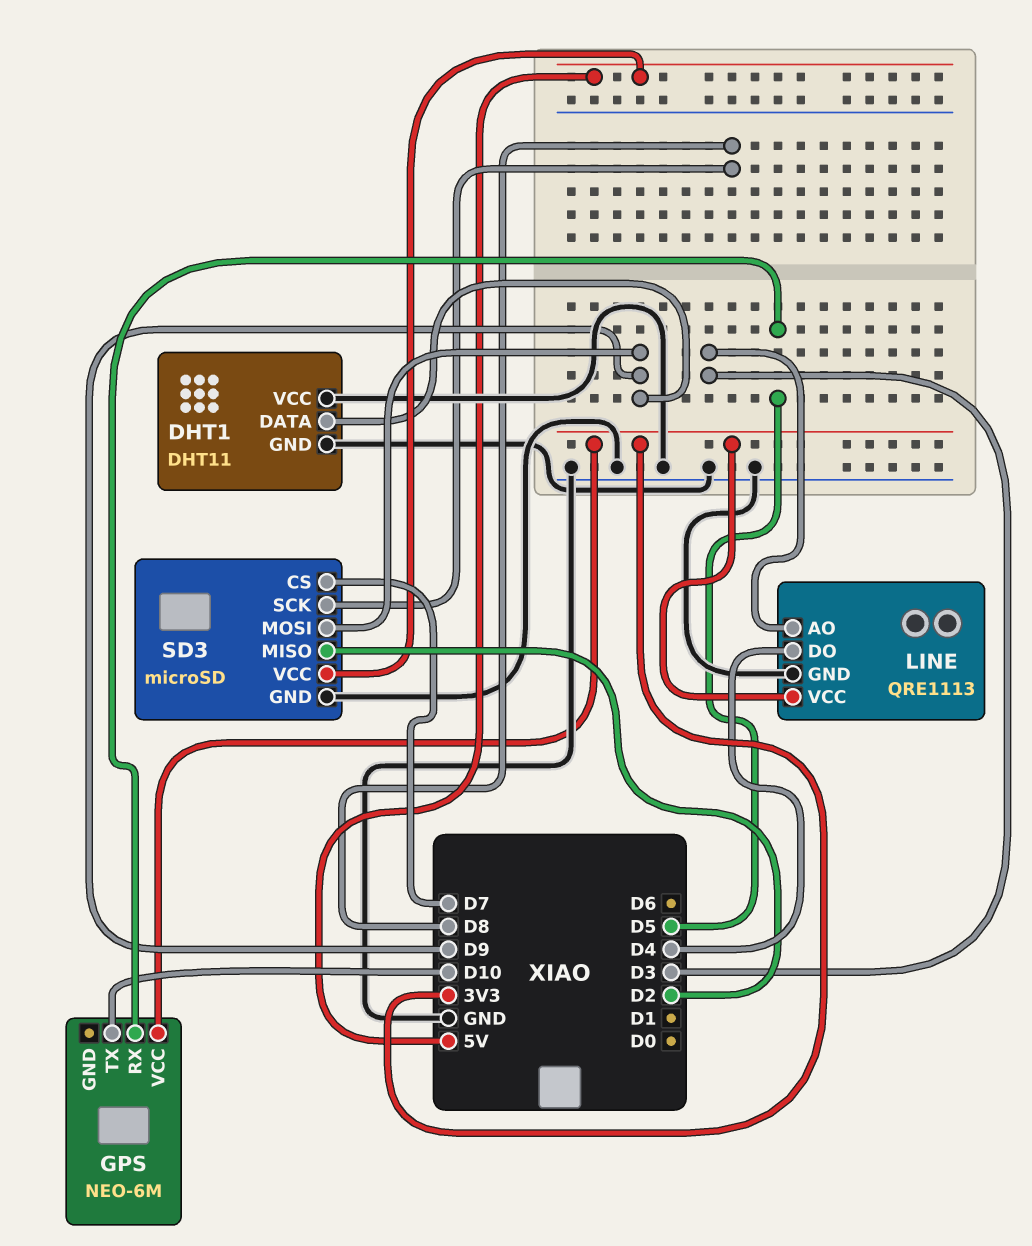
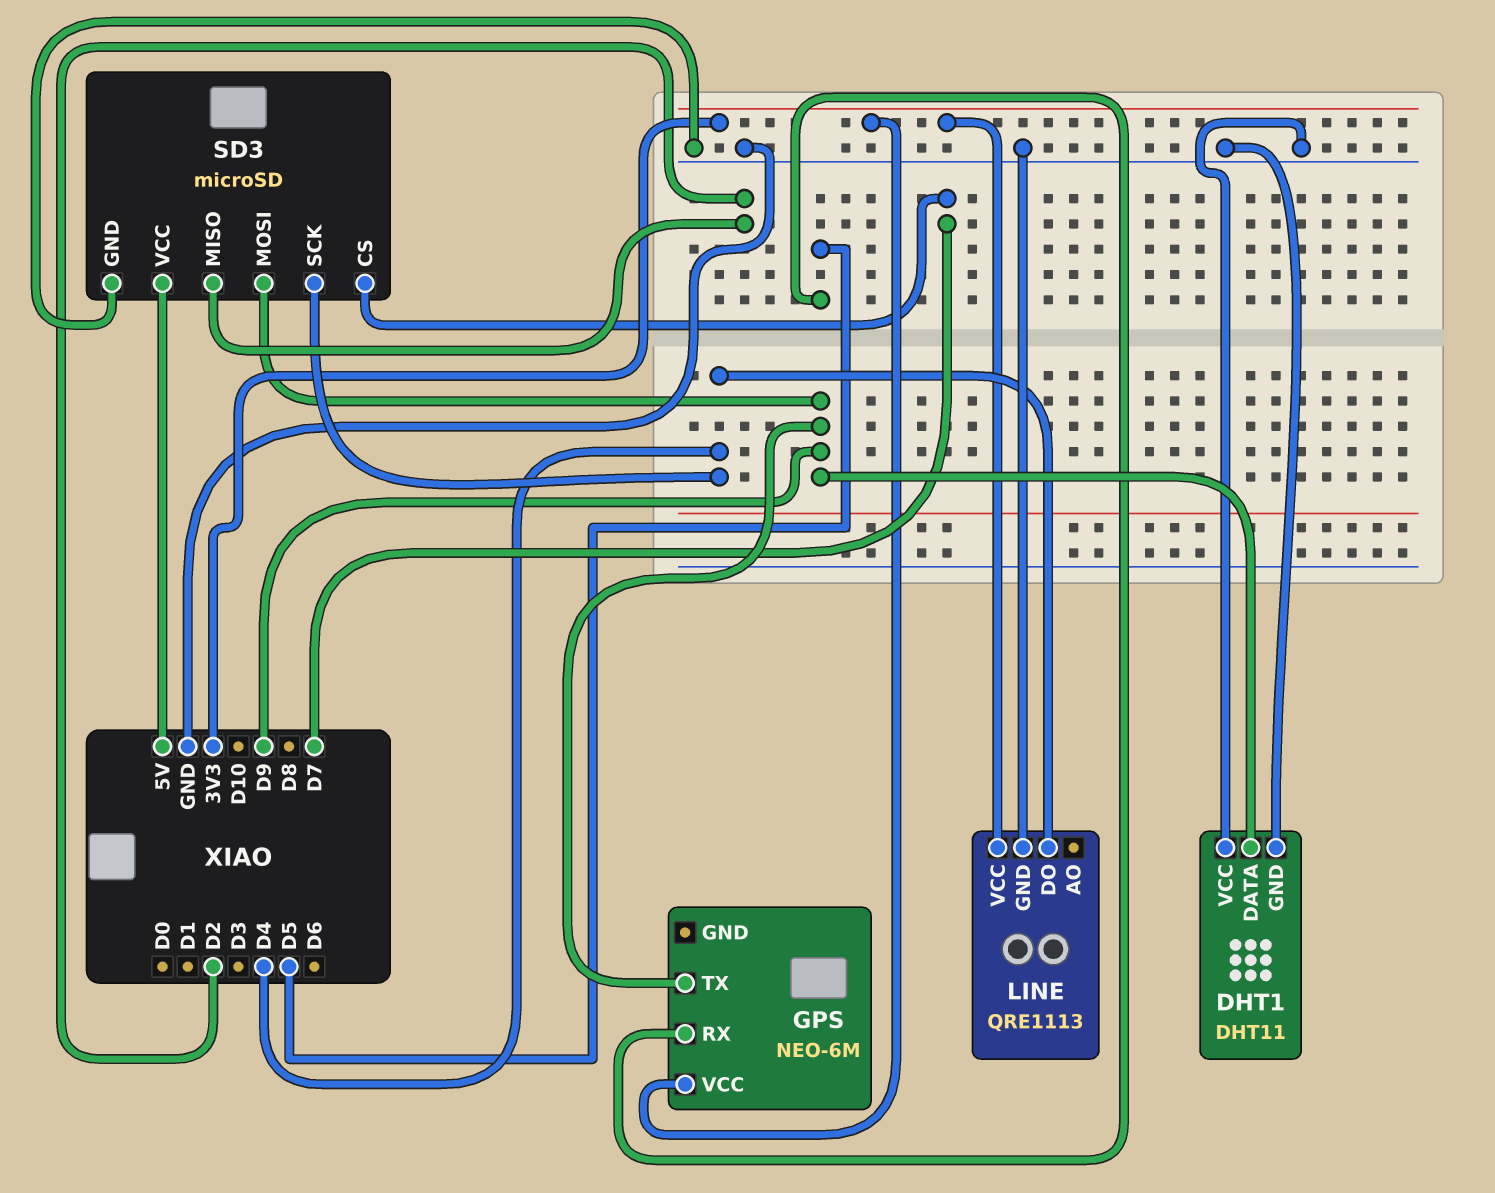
GPS pin TX: D10 -> D9
LINE pin AO: D3 -> none
SD3 pin SCK: D8 -> D4

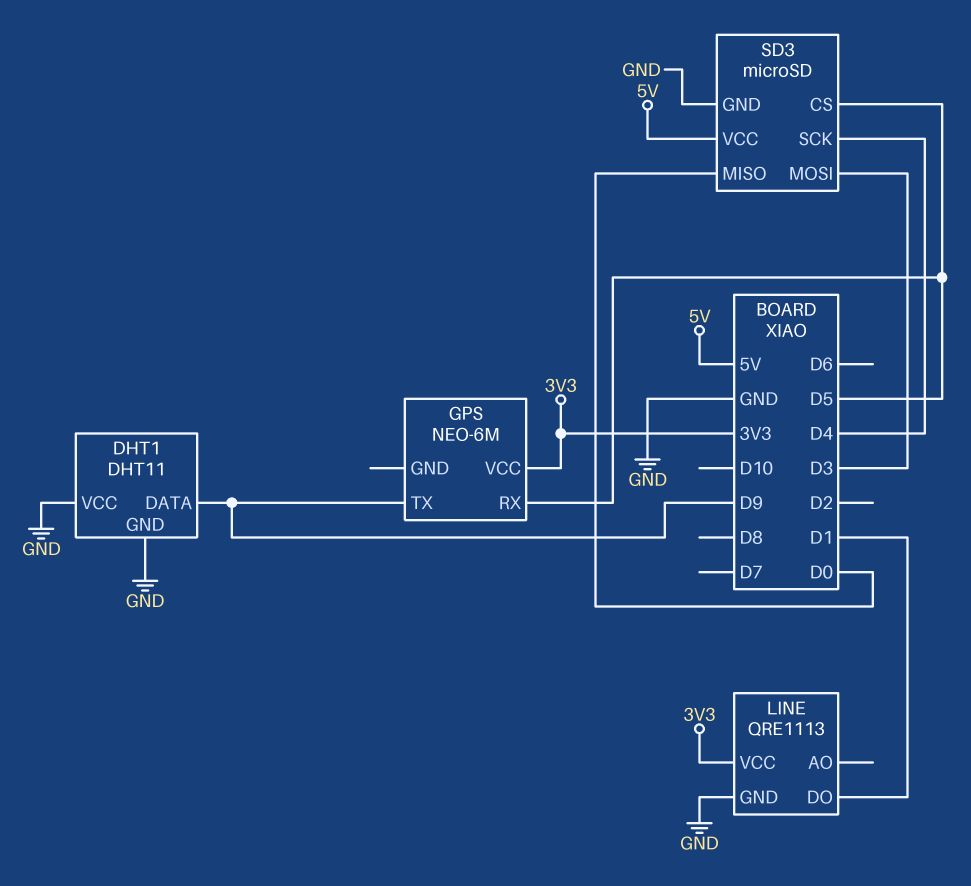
LINE pin DO: D4 -> D1
SD3 pin CS: D7 -> D5
SD3 pin MISO: D2 -> D0
SD3 pin MOSI: D9 -> D3

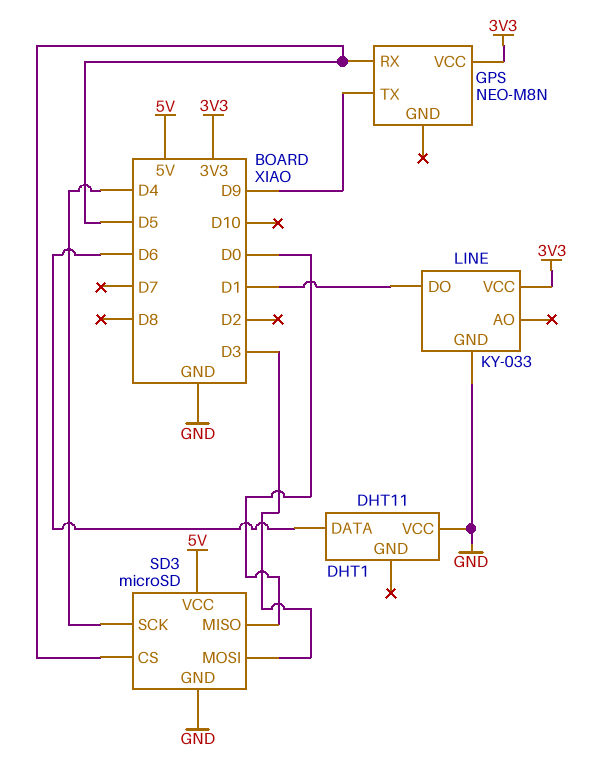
DHT1 pin DATA: D9 -> D6
DHT1 pin GND: GND -> none
GPS: NEO-6M -> NEO-M8N
LINE: QRE1113 -> KY-033

